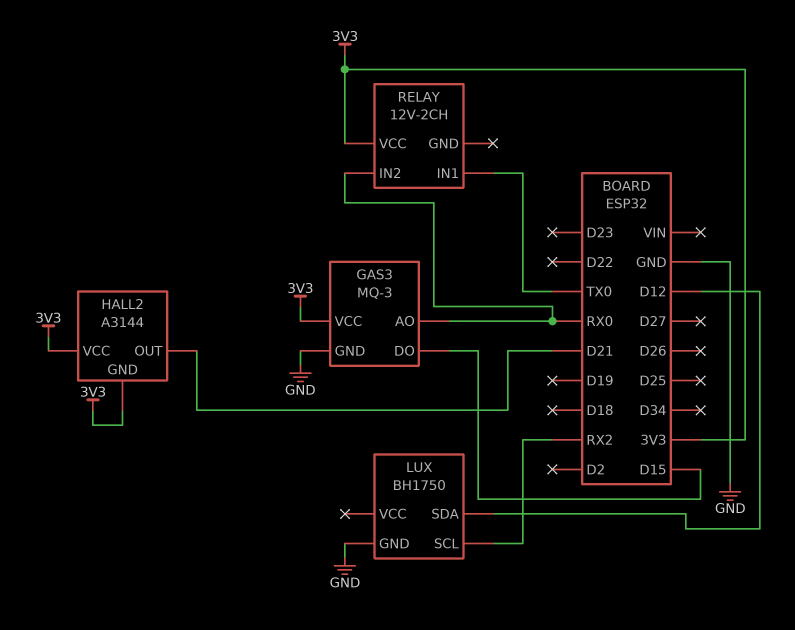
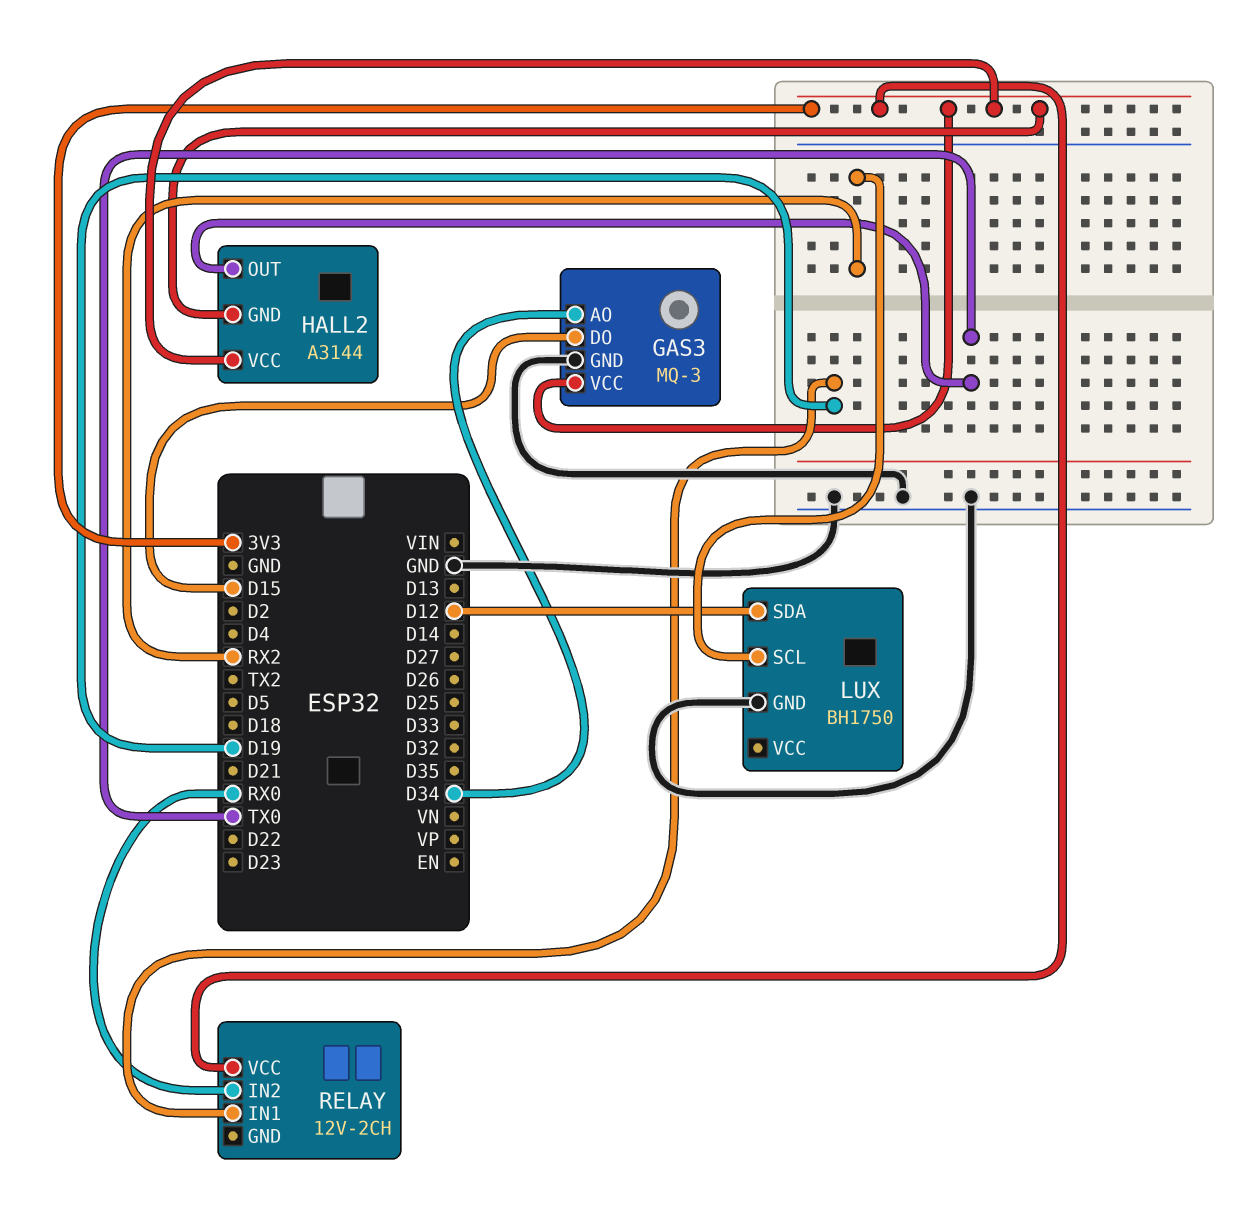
GAS3 pin AO: RX0 -> D34
HALL2 pin OUT: D21 -> TX0
RELAY pin IN1: TX0 -> D19

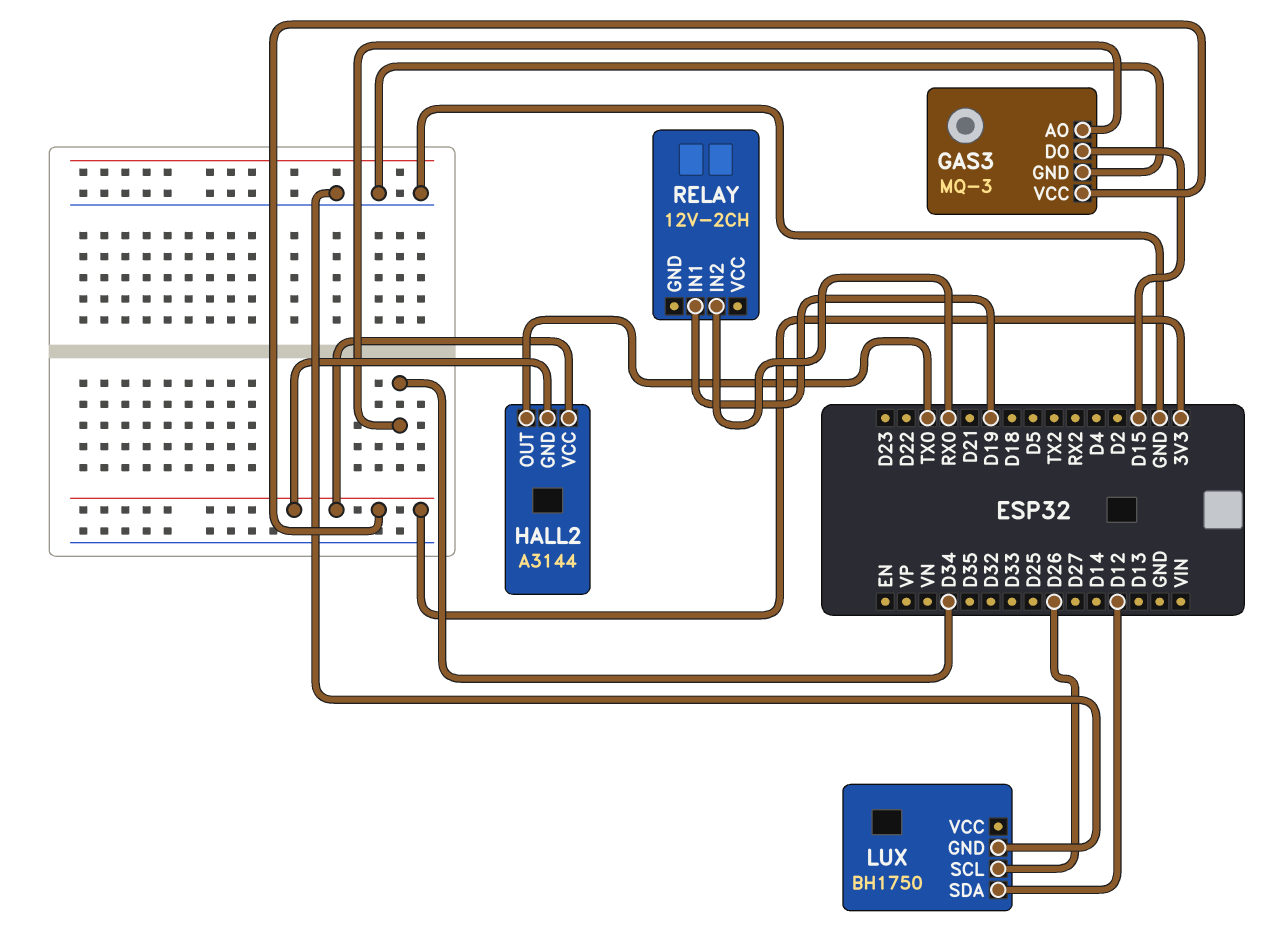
LUX pin SCL: RX2 -> D26
RELAY pin VCC: 3V3 -> none

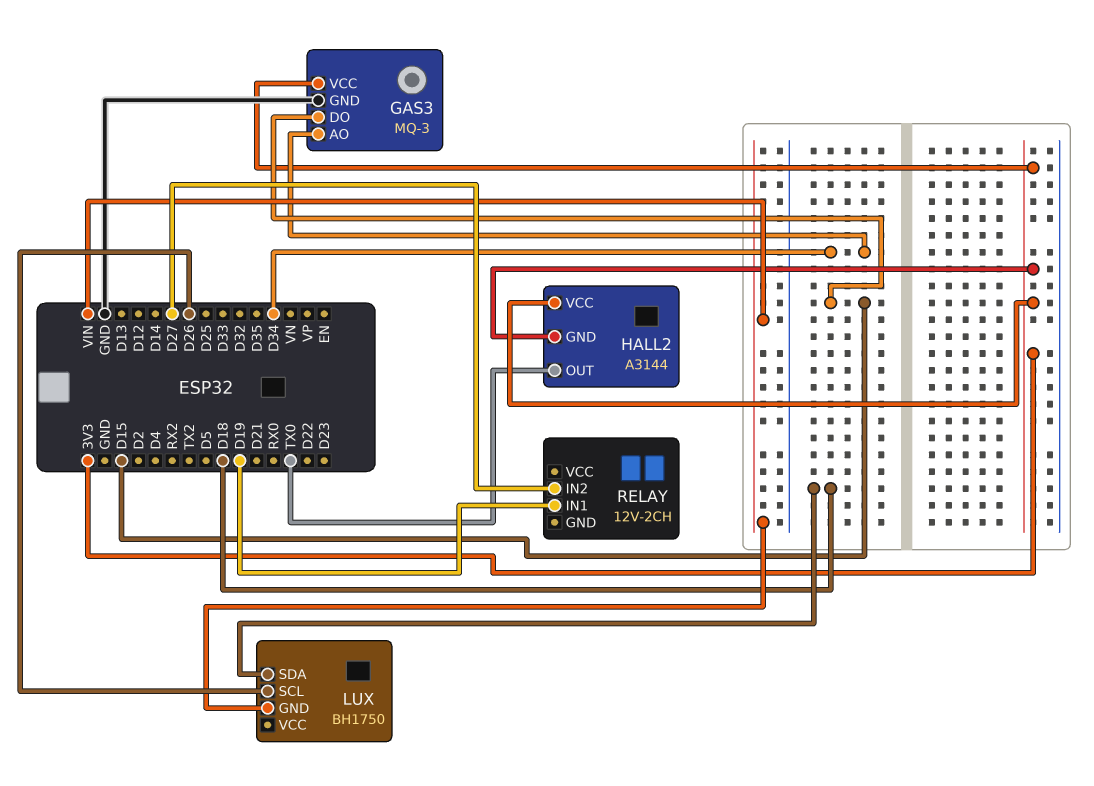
LUX pin GND: GND -> VIN
LUX pin SDA: D12 -> D18
RELAY pin IN2: RX0 -> D27

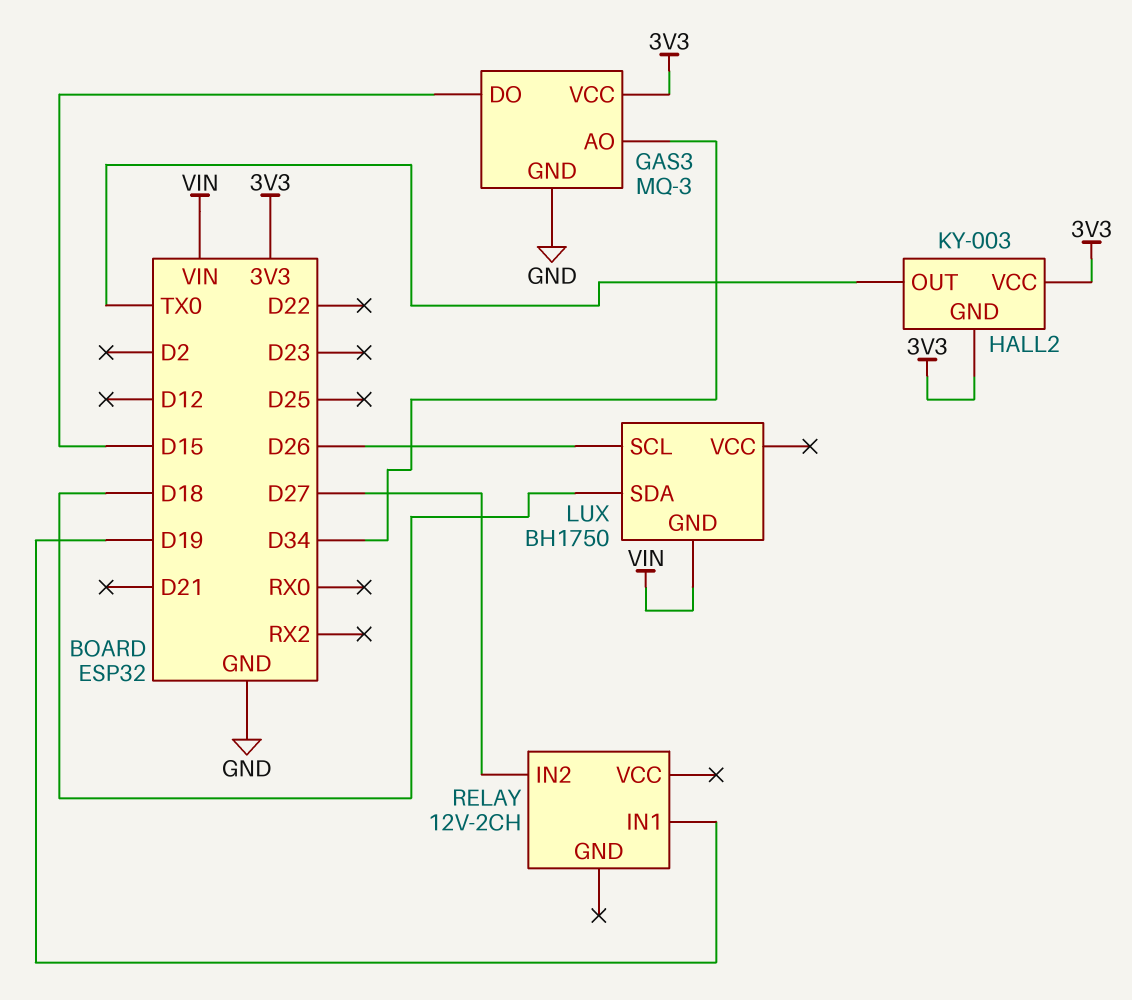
HALL2: A3144 -> KY-003

